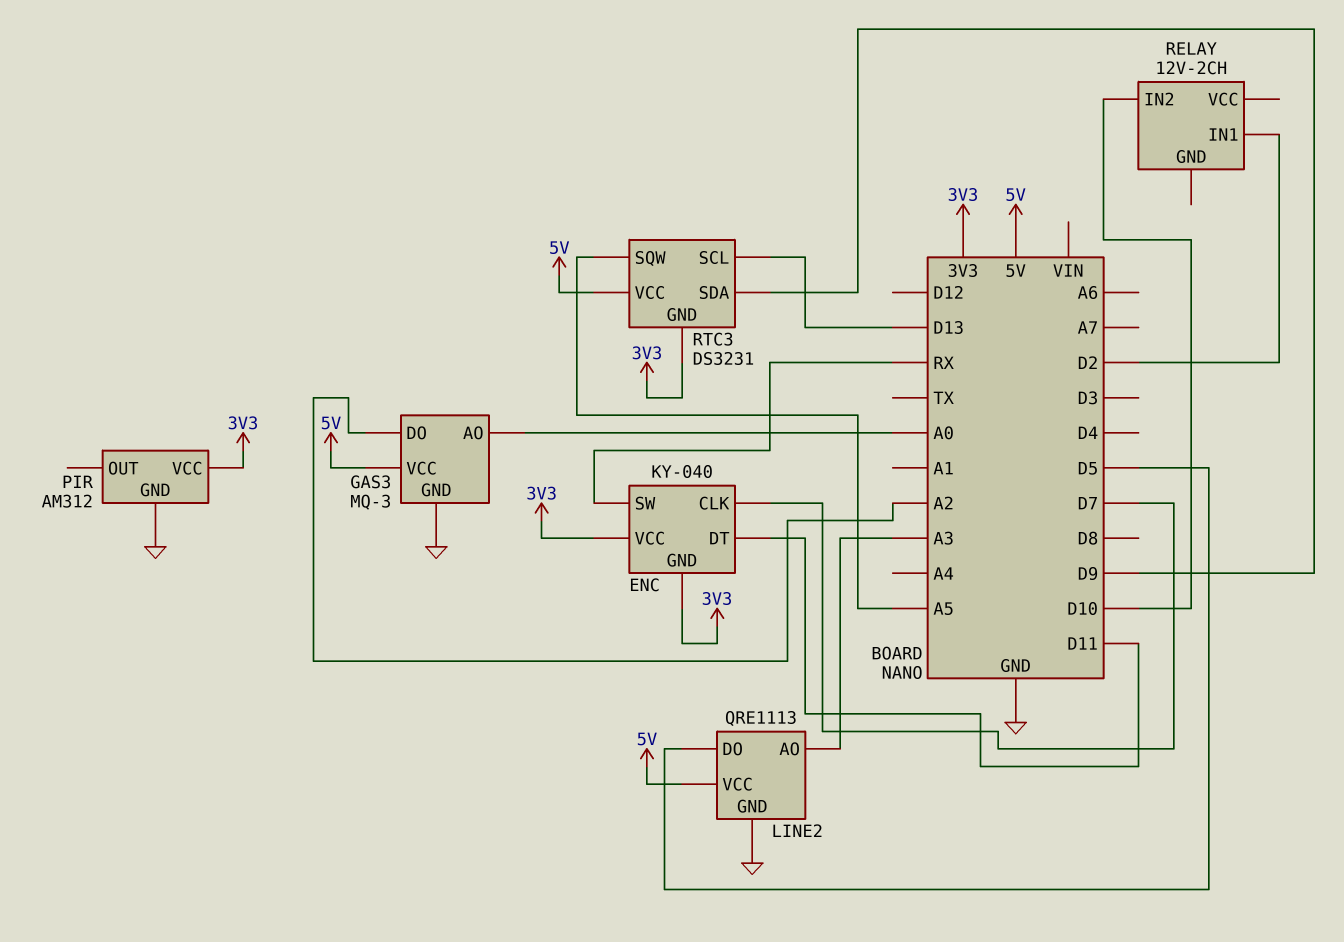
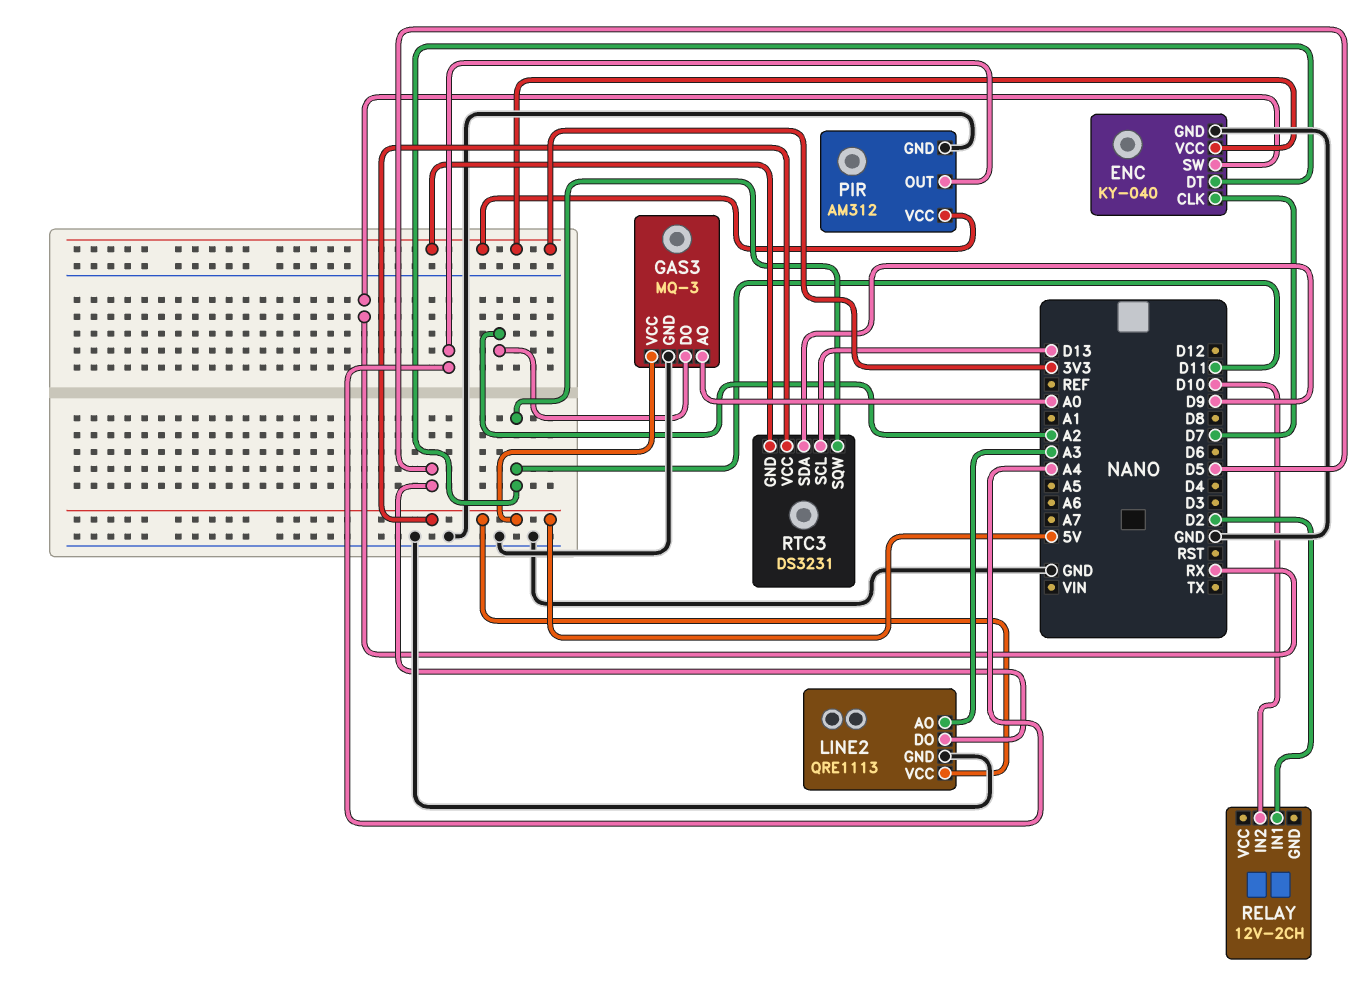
ENC pin GND: 3V3 -> GND
PIR pin OUT: none -> A4
RTC3 pin SQW: A5 -> D11

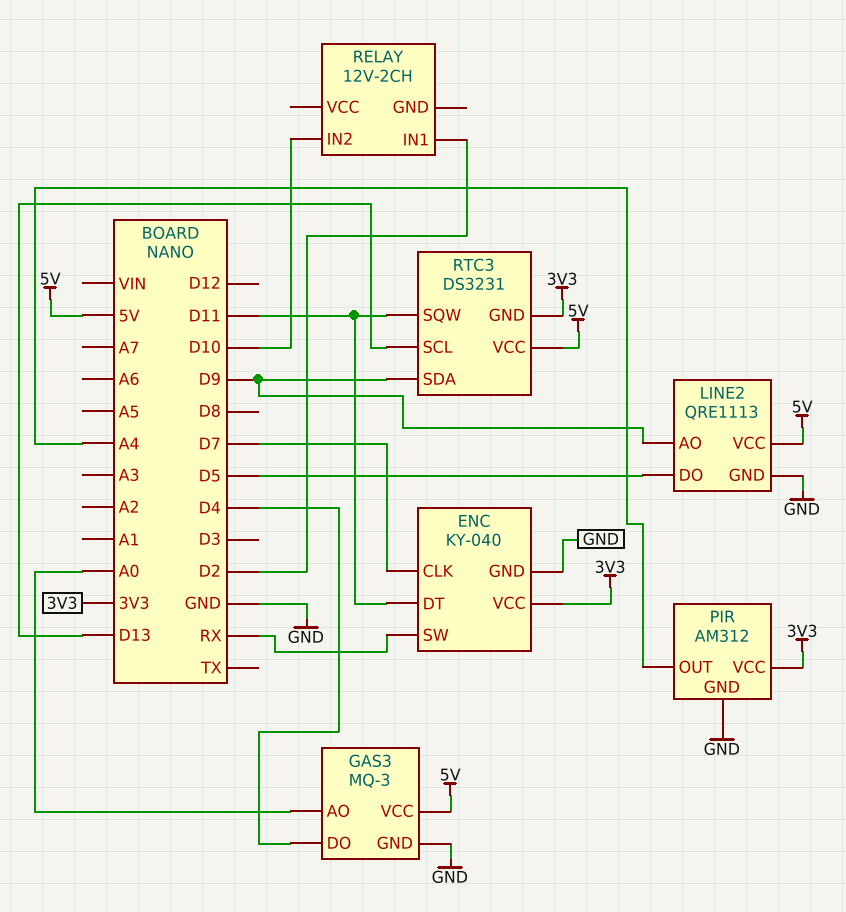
GAS3 pin DO: A2 -> D4
LINE2 pin AO: A3 -> D9

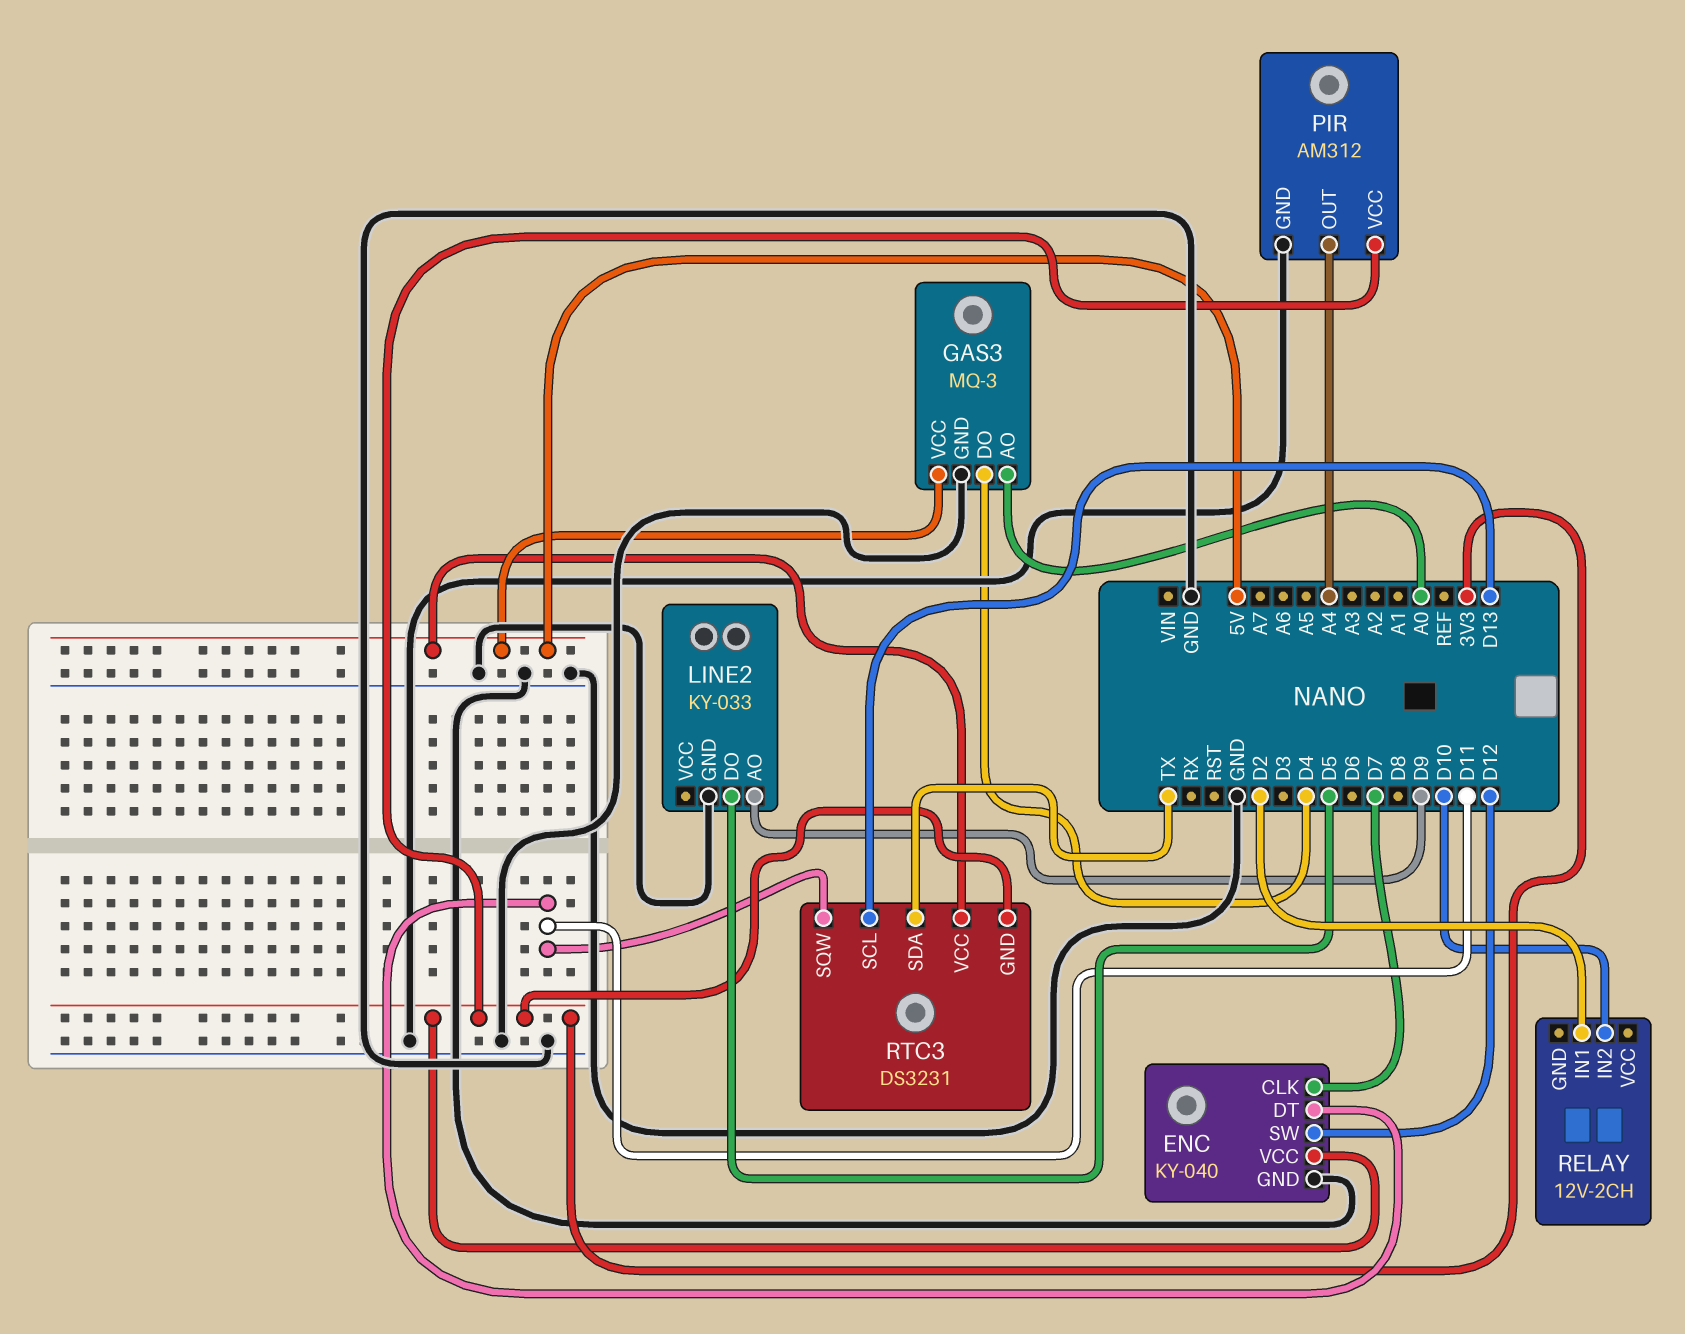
ENC pin SW: RX -> D12
LINE2: QRE1113 -> KY-033
LINE2 pin VCC: 5V -> none
RTC3 pin SDA: D9 -> TX

